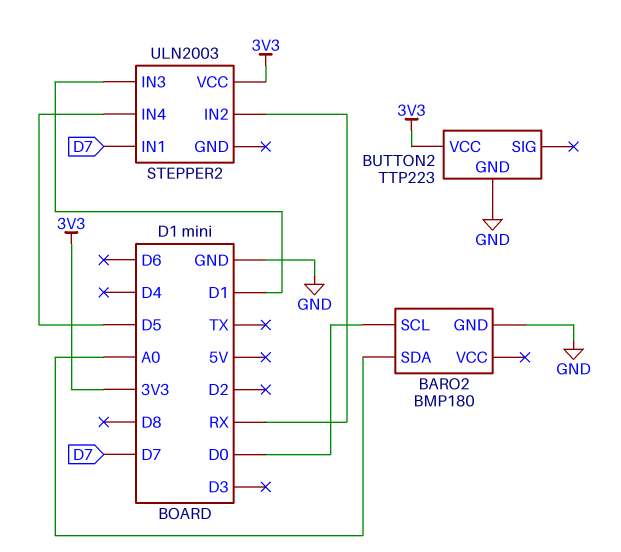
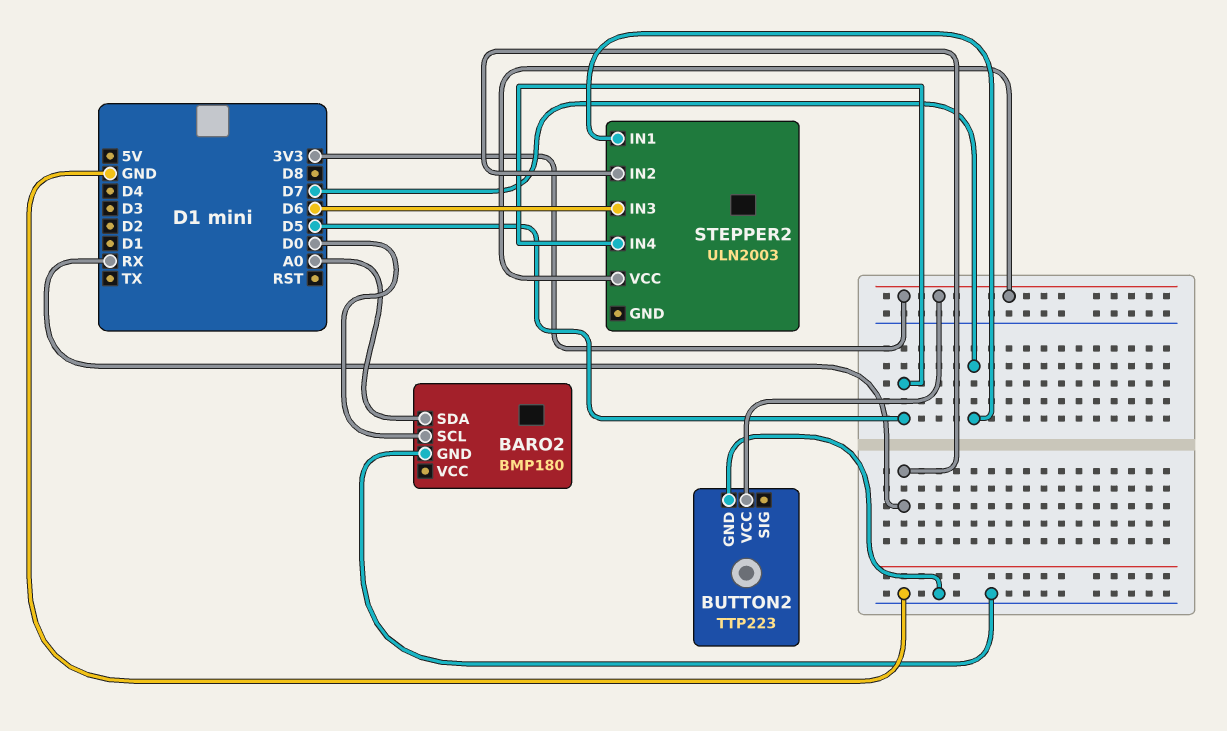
STEPPER2 pin IN3: D1 -> D6

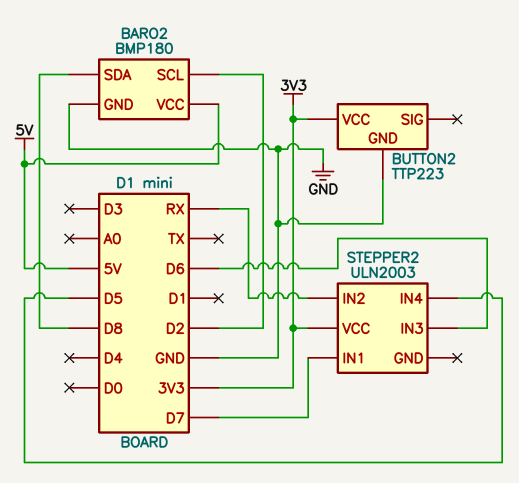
BARO2 pin SCL: D0 -> D2
BARO2 pin SDA: A0 -> D8
BARO2 pin VCC: none -> 5V

